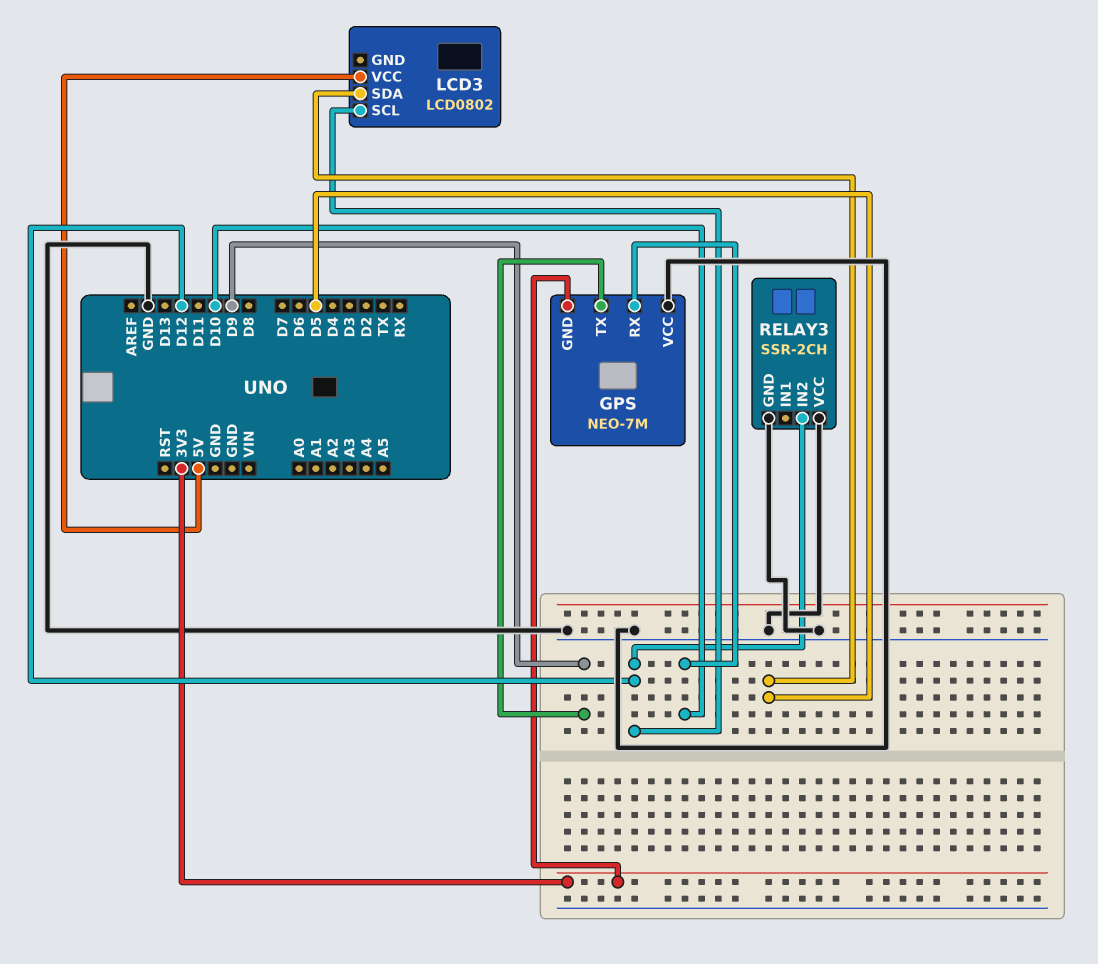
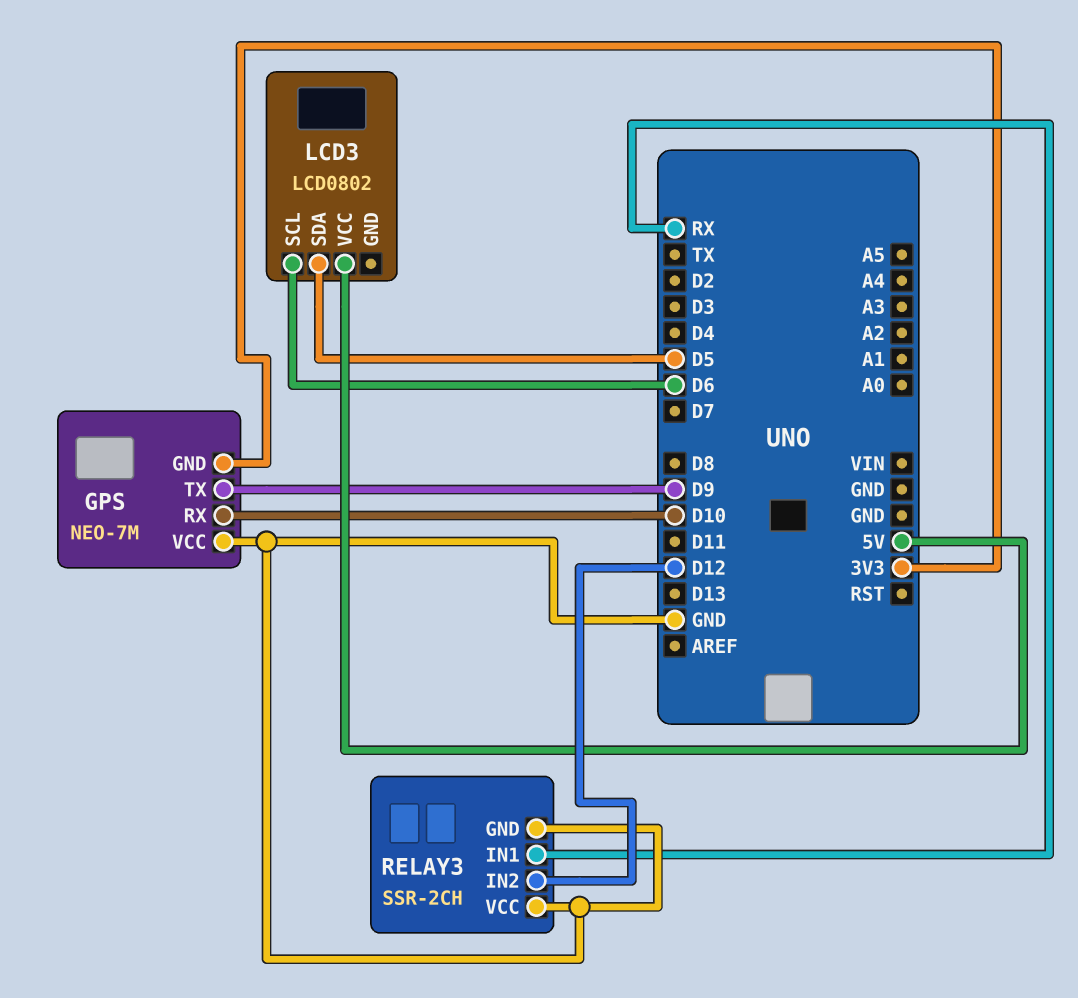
LCD3 pin SCL: D12 -> D6
RELAY3 pin IN1: none -> RX

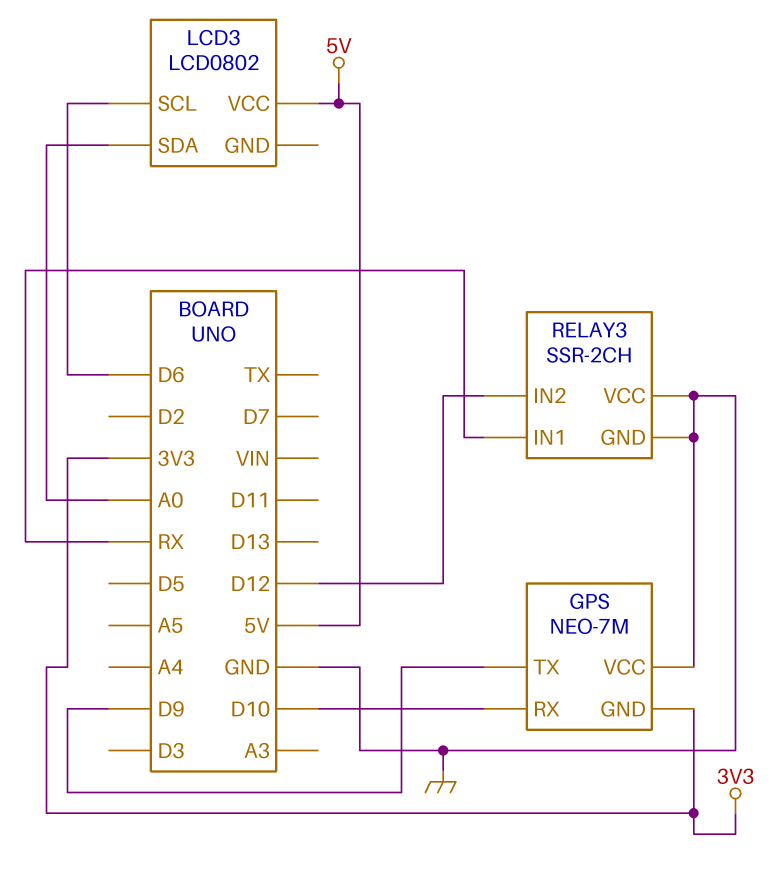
LCD3 pin SDA: D5 -> A0

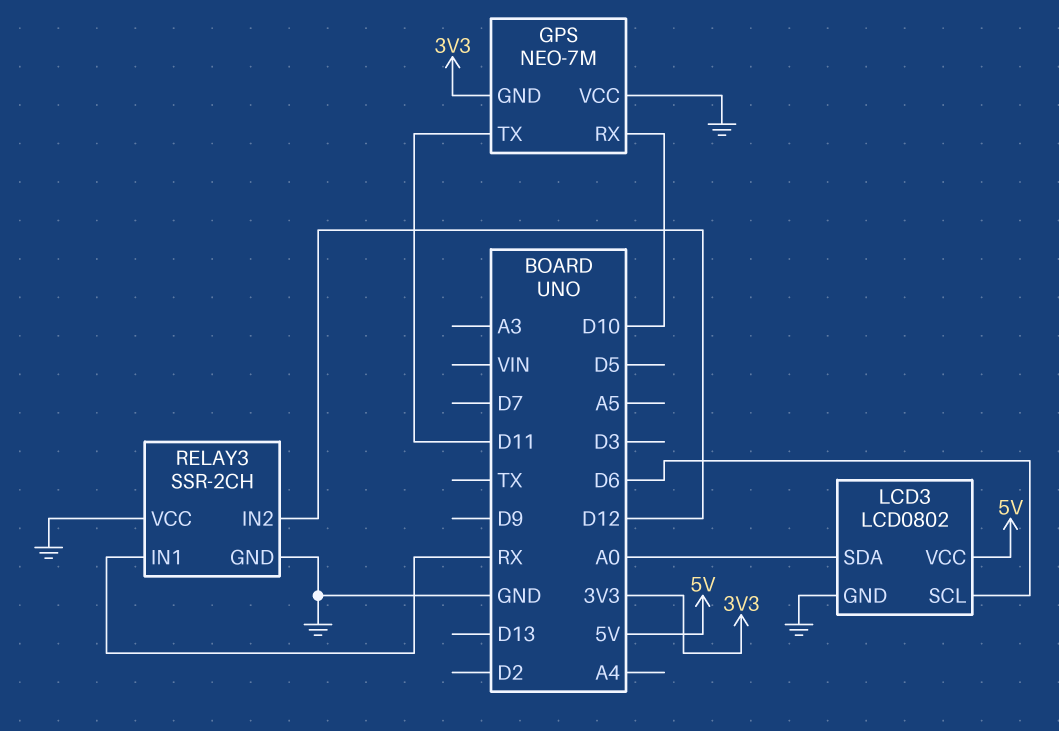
GPS pin TX: D9 -> D11
LCD3 pin GND: none -> GND

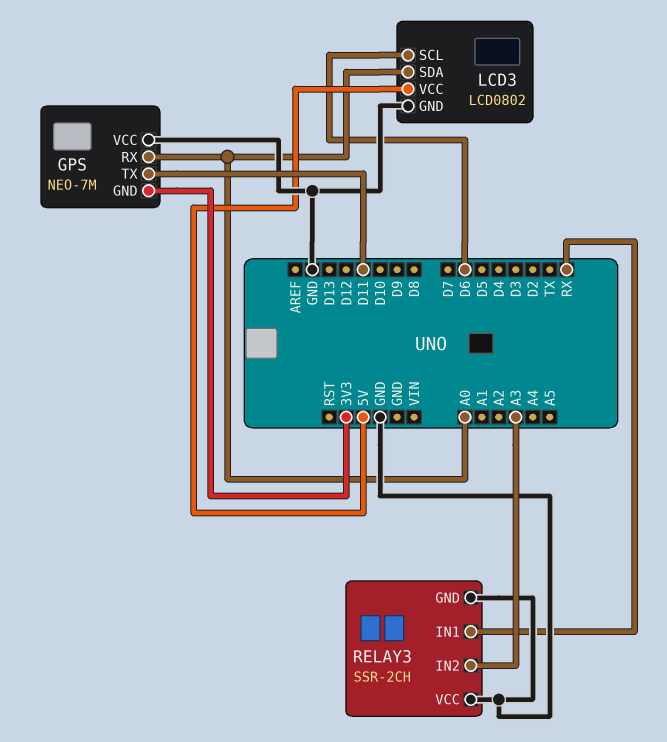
GPS pin RX: D10 -> A0
RELAY3 pin IN2: D12 -> A3

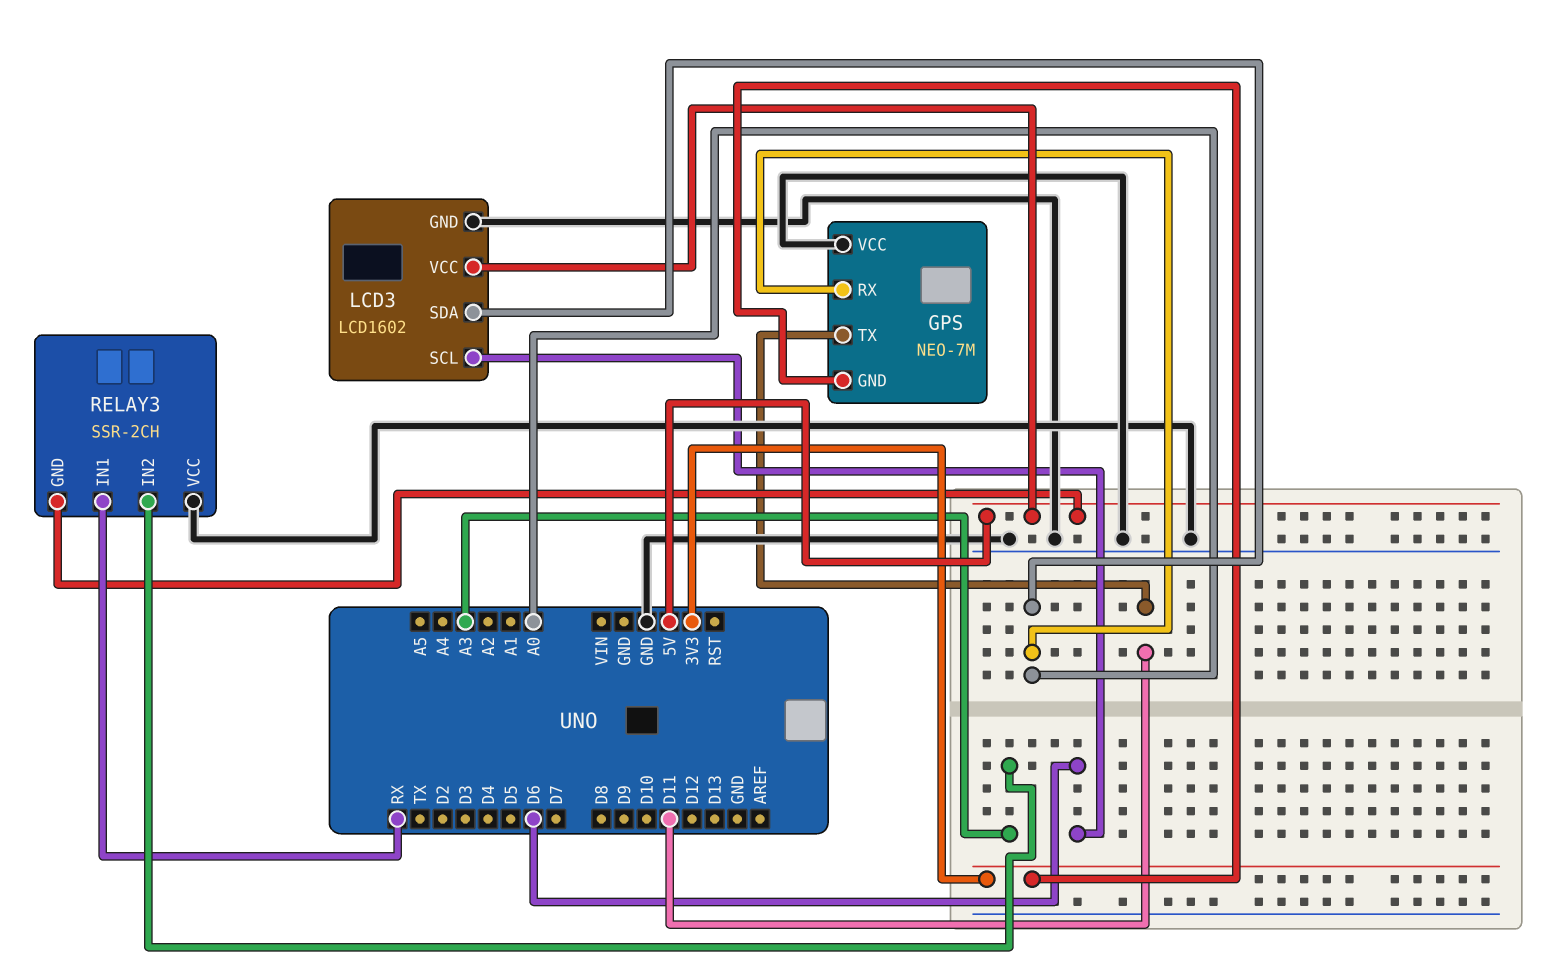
LCD3: LCD0802 -> LCD1602
RELAY3 pin GND: GND -> 5V

